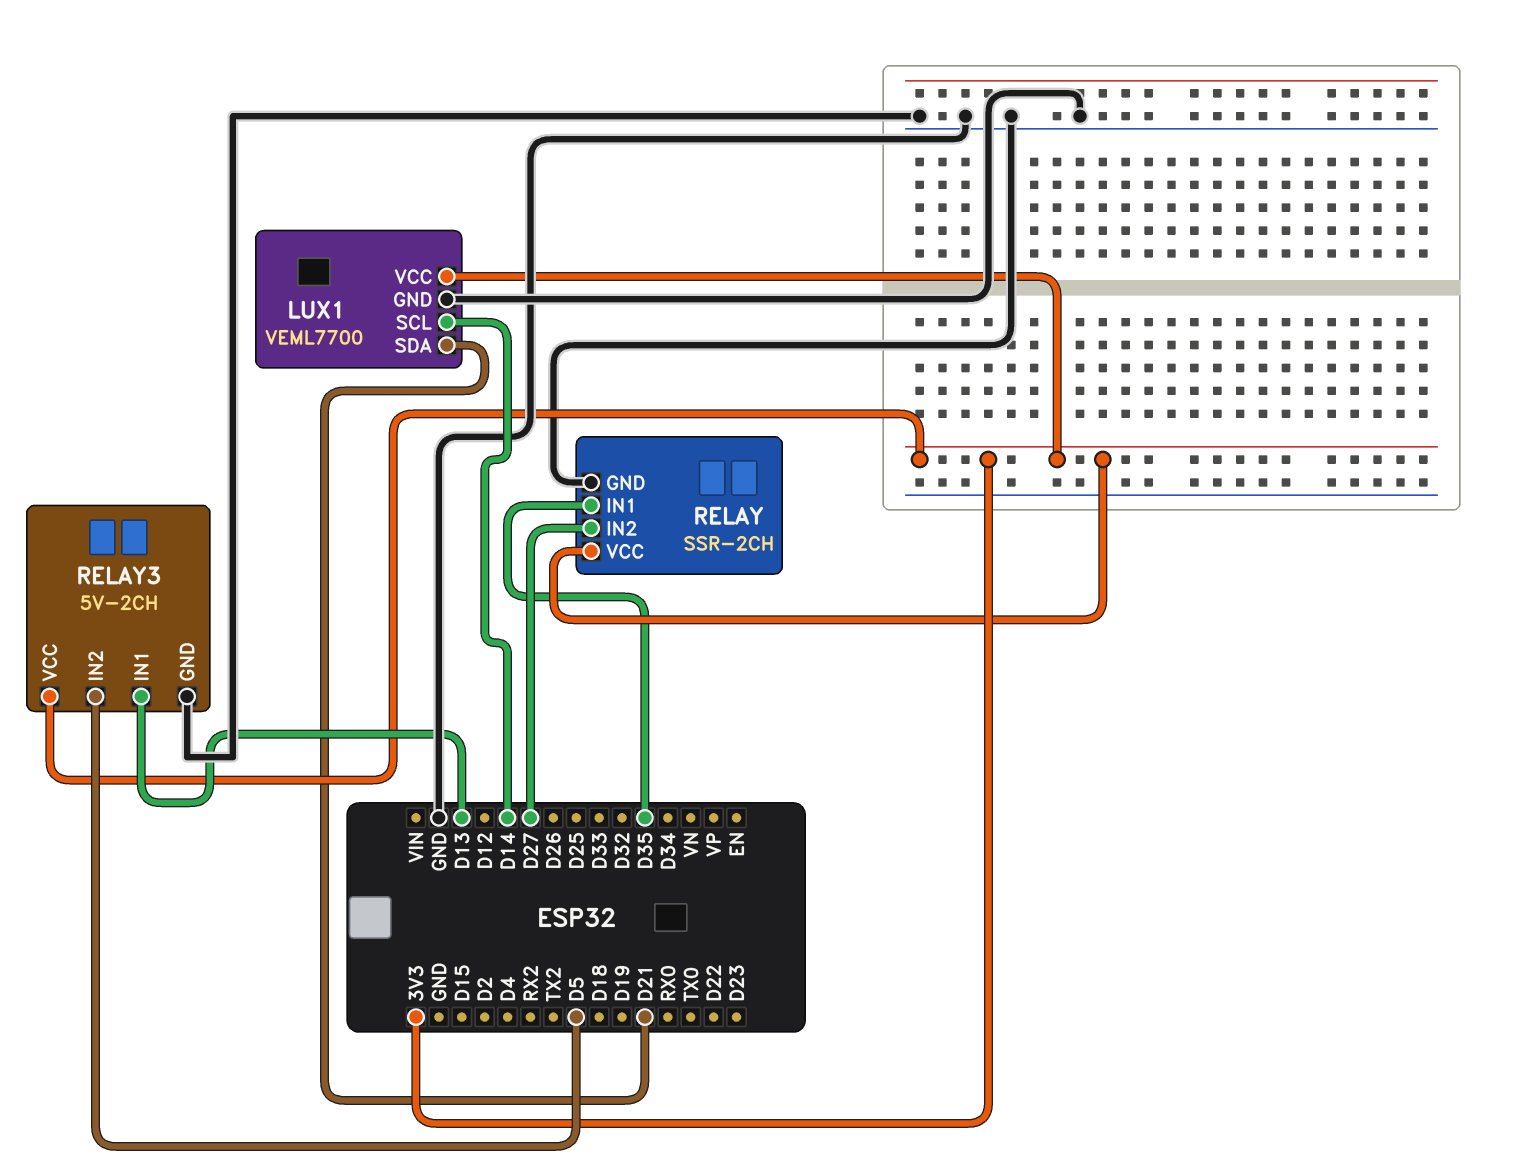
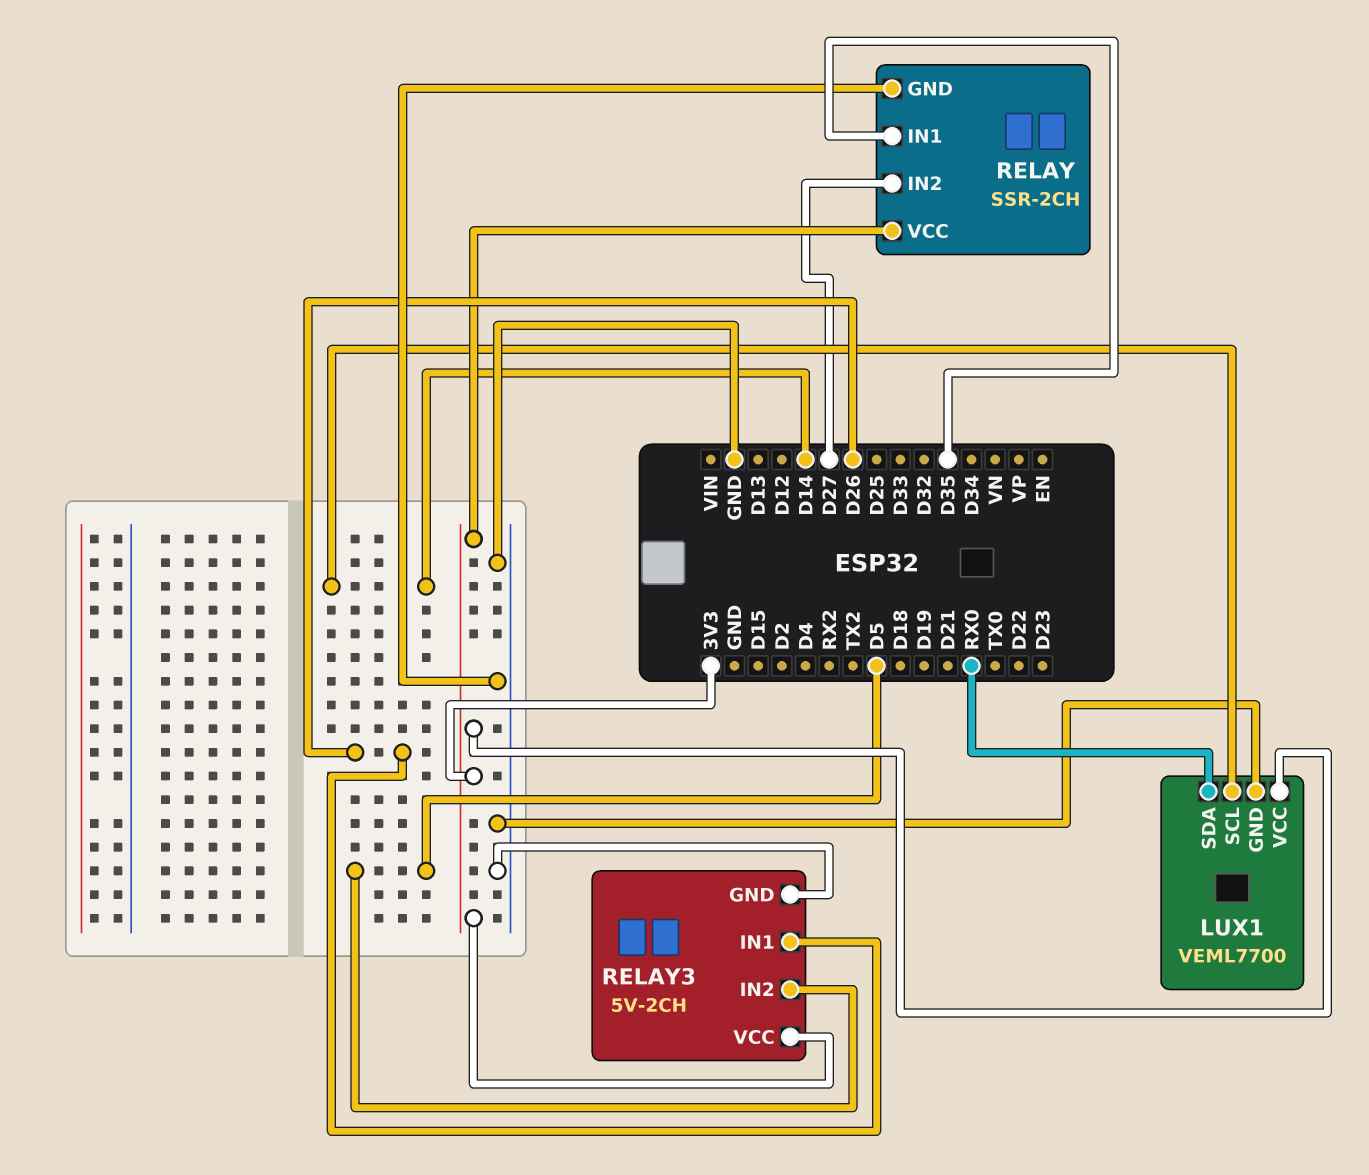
LUX1 pin SDA: D21 -> RX0
RELAY3 pin IN1: D13 -> D26

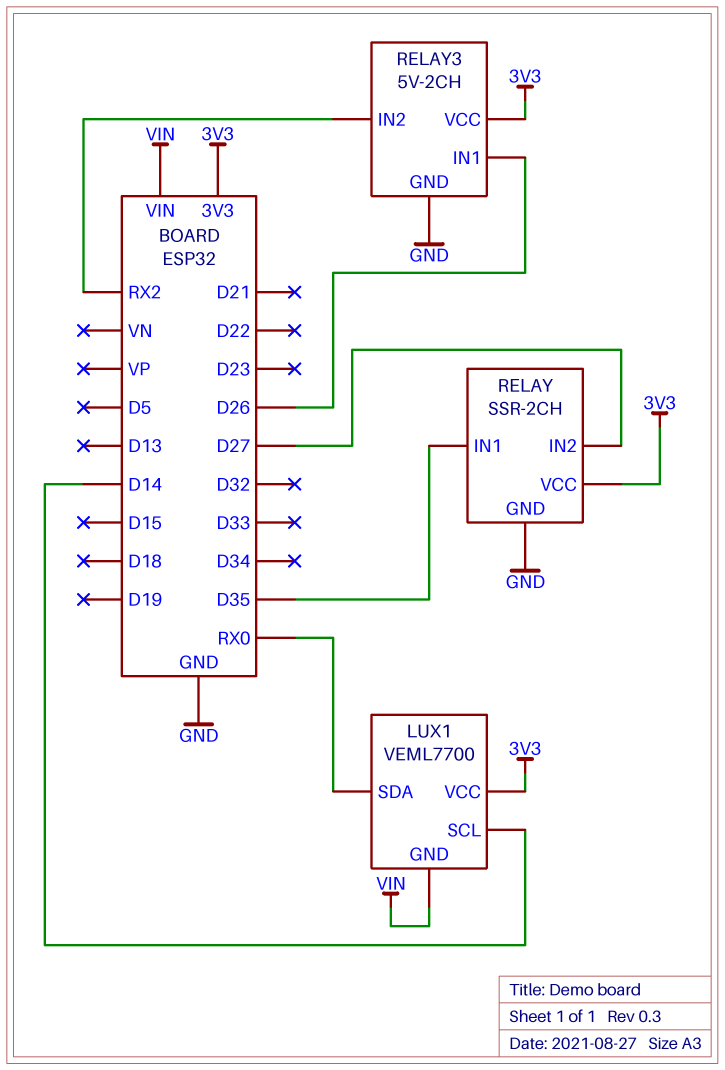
LUX1 pin GND: GND -> VIN
RELAY3 pin IN2: D5 -> RX2

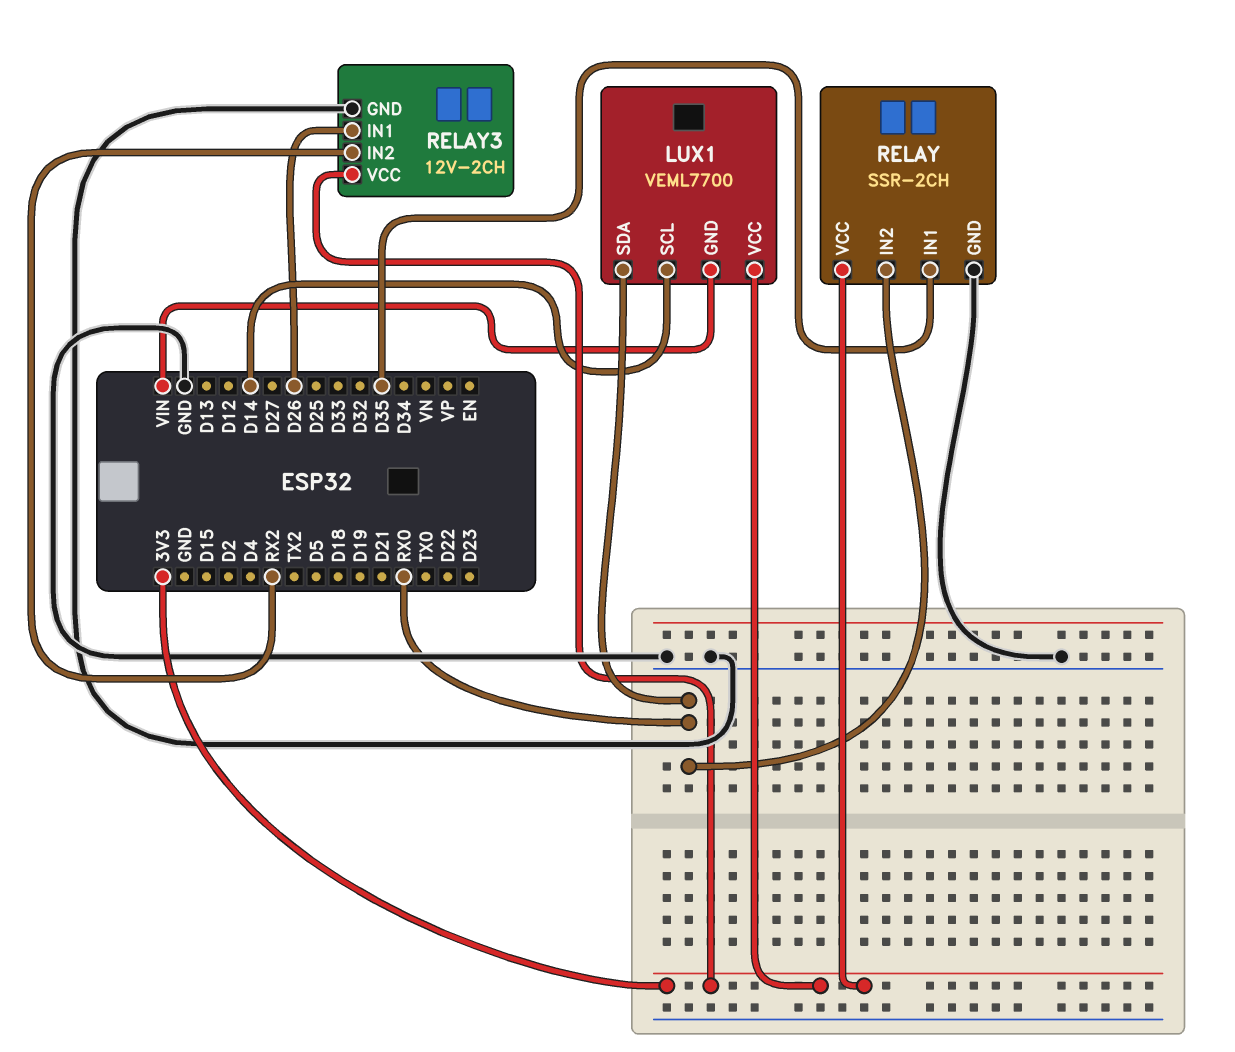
RELAY pin IN2: D27 -> RX0
RELAY3: 5V-2CH -> 12V-2CH

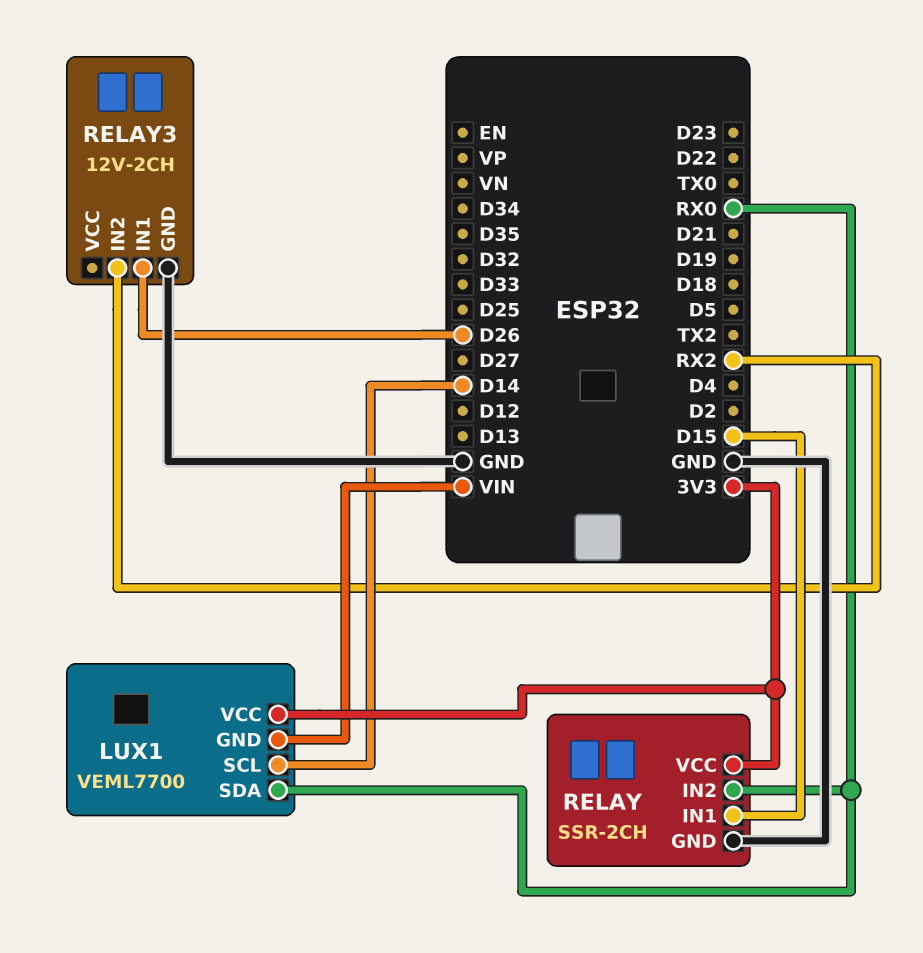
RELAY pin IN1: D35 -> D15
RELAY3 pin VCC: 3V3 -> none

